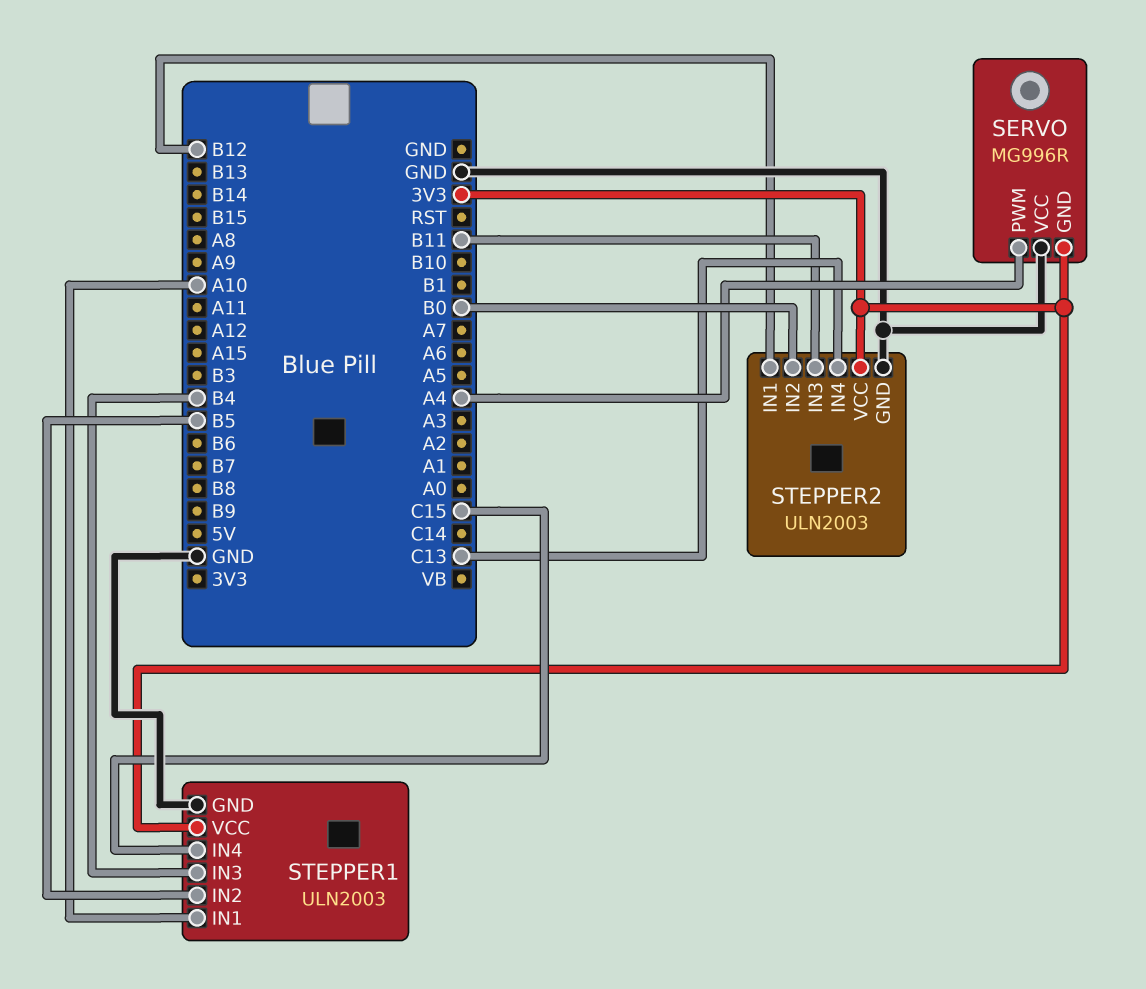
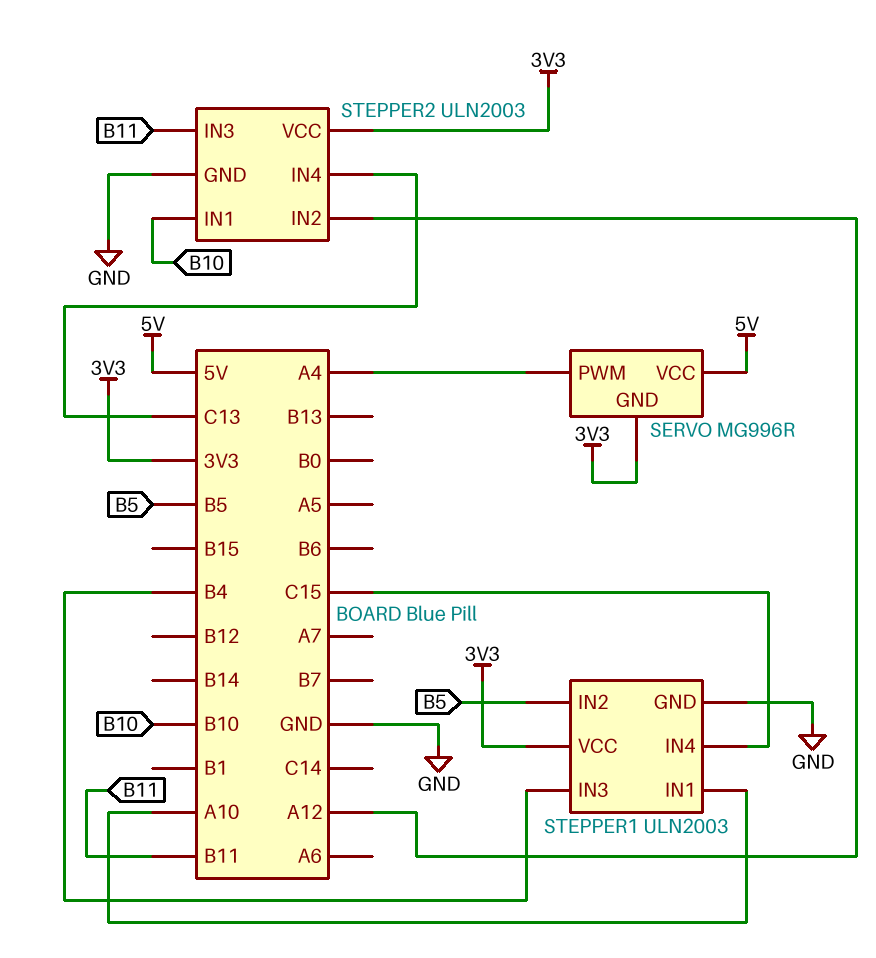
SERVO pin VCC: GND -> 5V
STEPPER2 pin IN1: B12 -> B10
STEPPER2 pin IN2: B0 -> A12

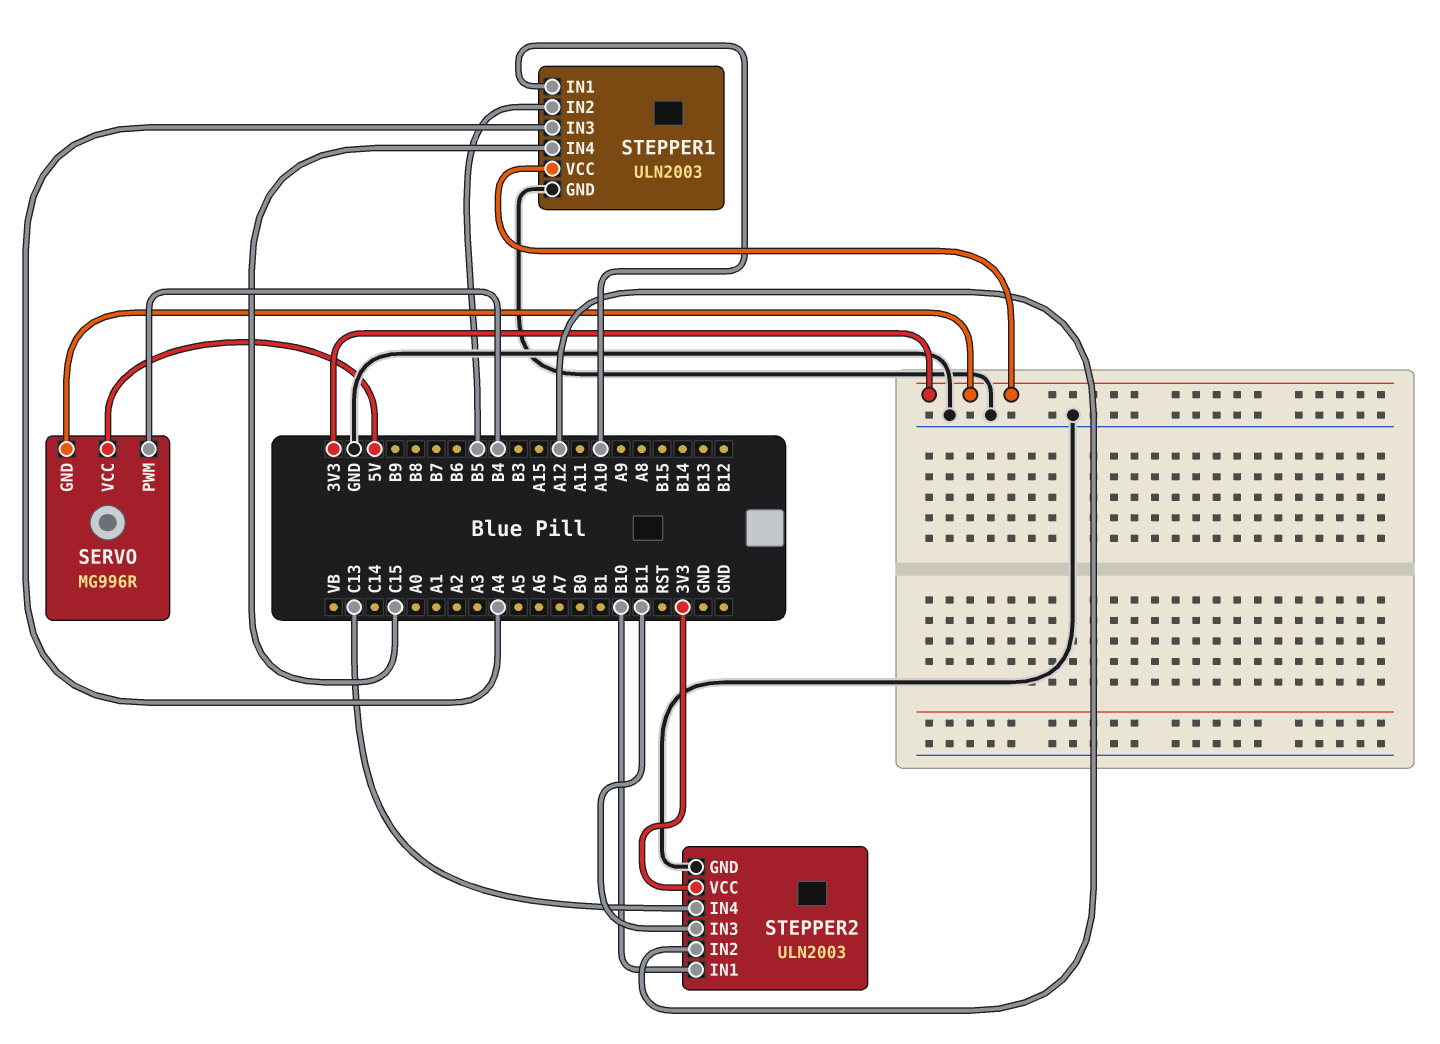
SERVO pin PWM: A4 -> B4
STEPPER1 pin IN3: B4 -> A4

